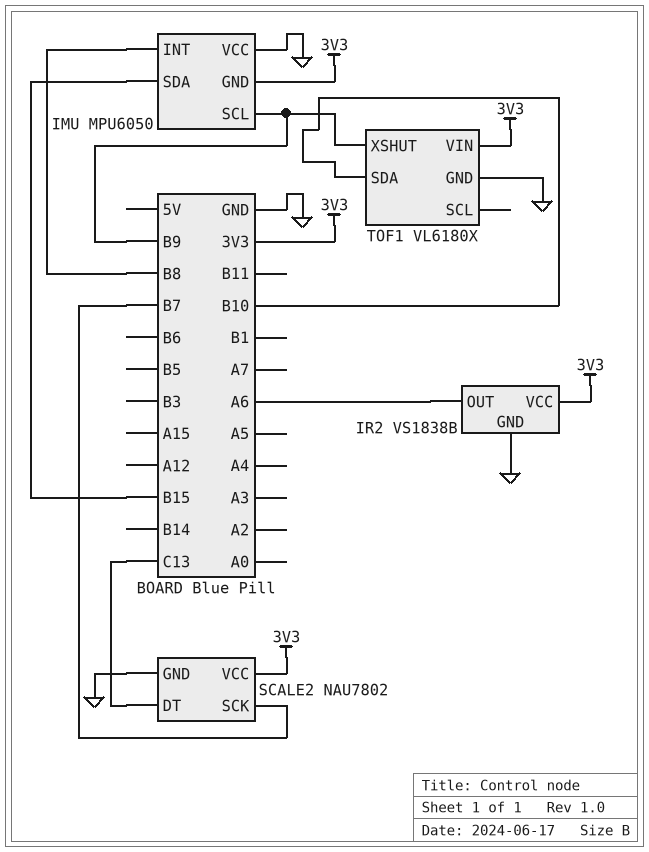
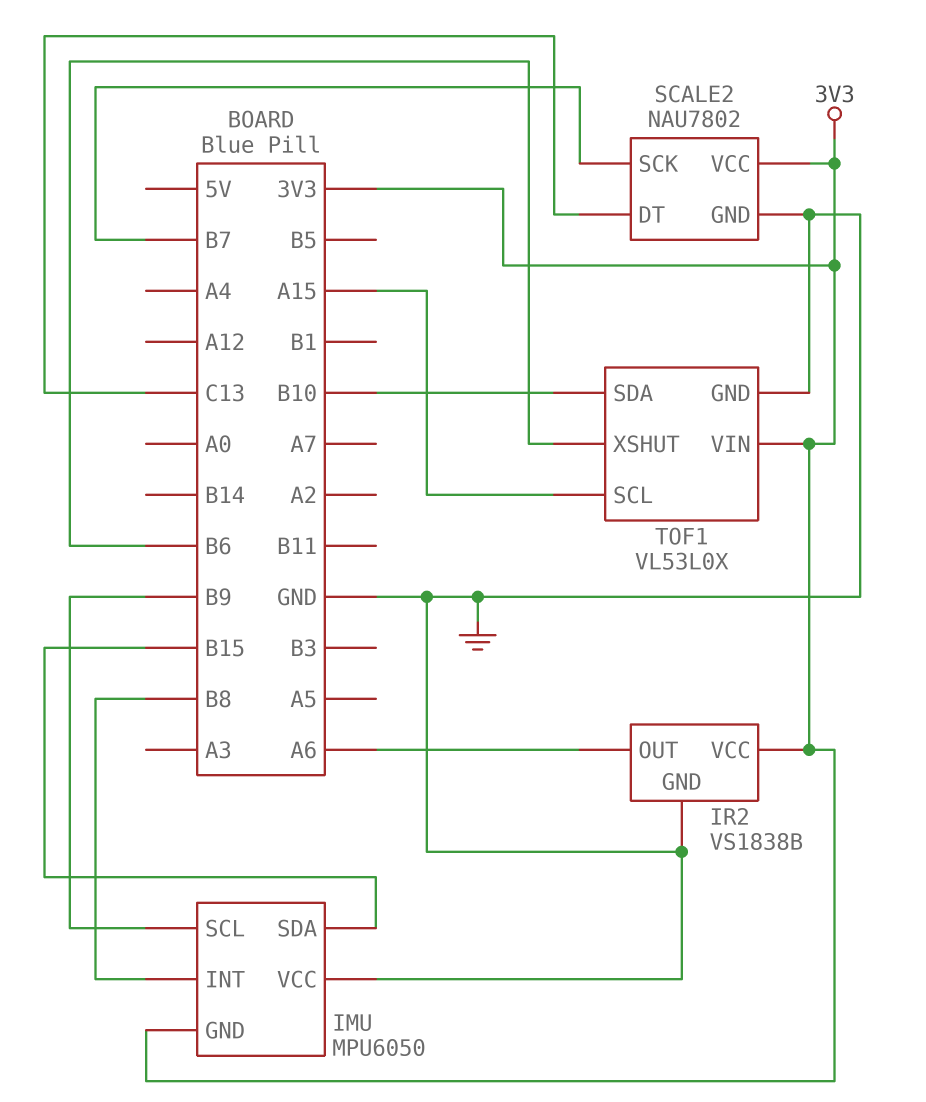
TOF1: VL6180X -> VL53L0X
TOF1 pin SCL: none -> A15
TOF1 pin XSHUT: B9 -> B6

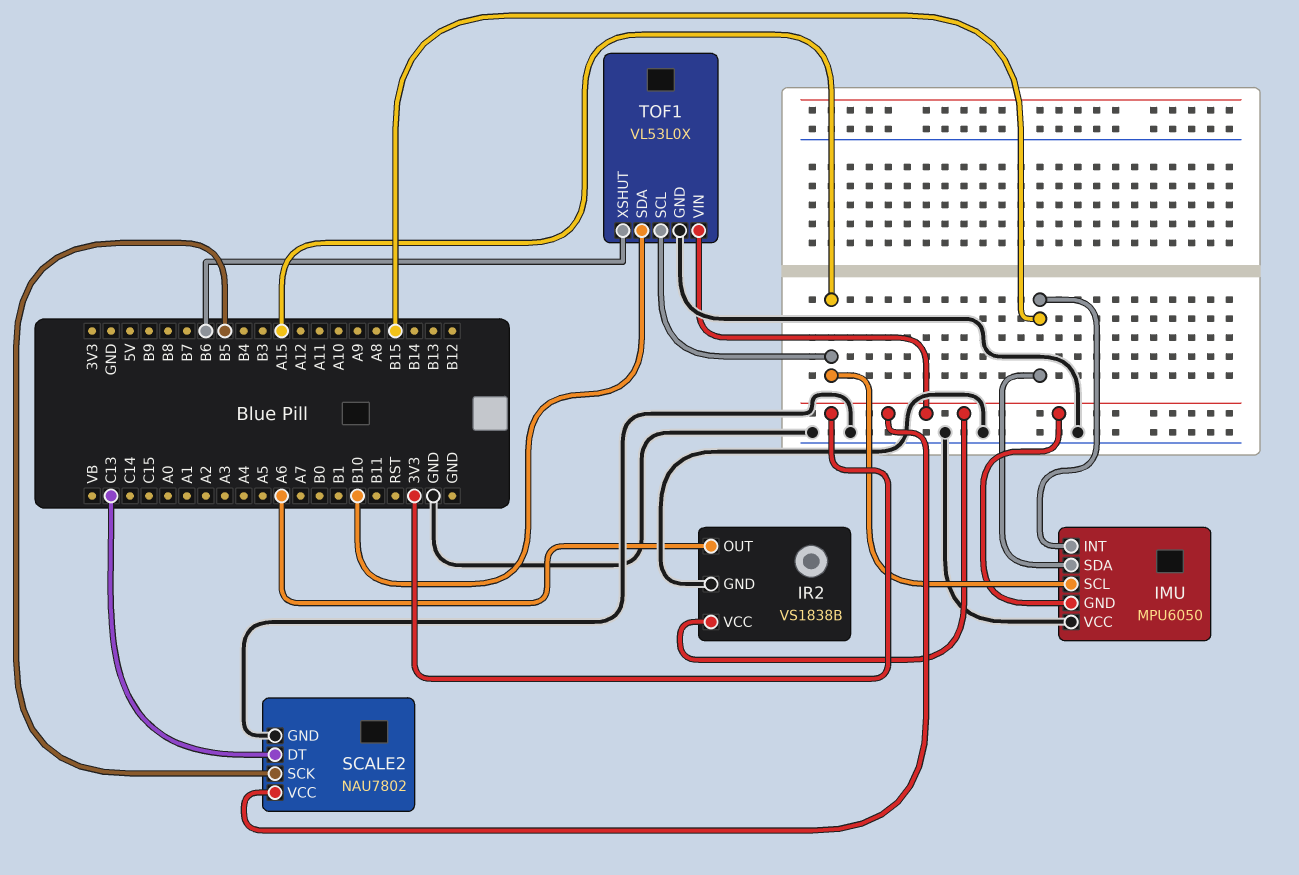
IMU pin INT: B8 -> B15
IMU pin SCL: B9 -> A15
SCALE2 pin SCK: B7 -> B5

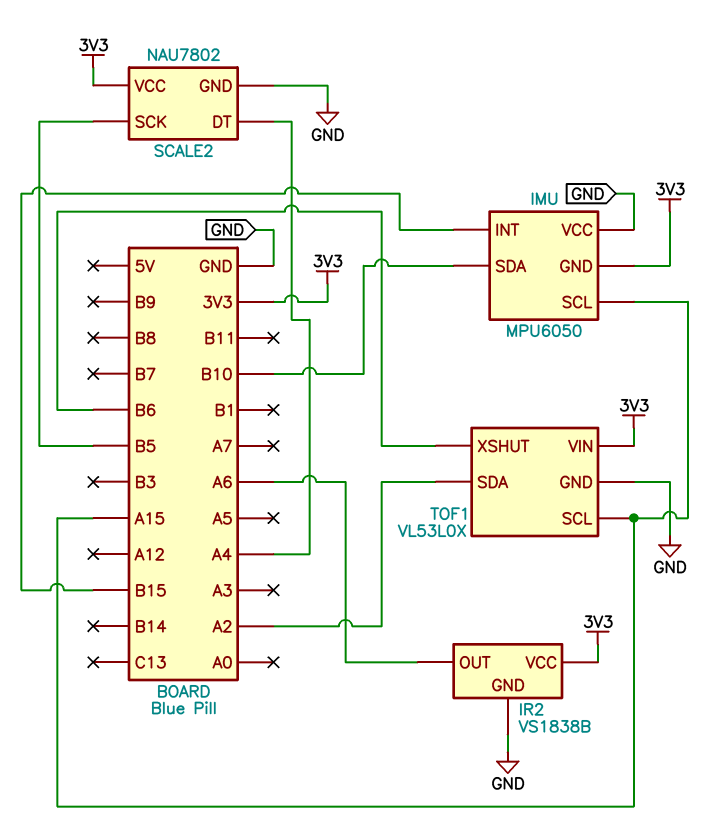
IMU pin SDA: B15 -> B10
SCALE2 pin DT: C13 -> A4
TOF1 pin SDA: B10 -> A2

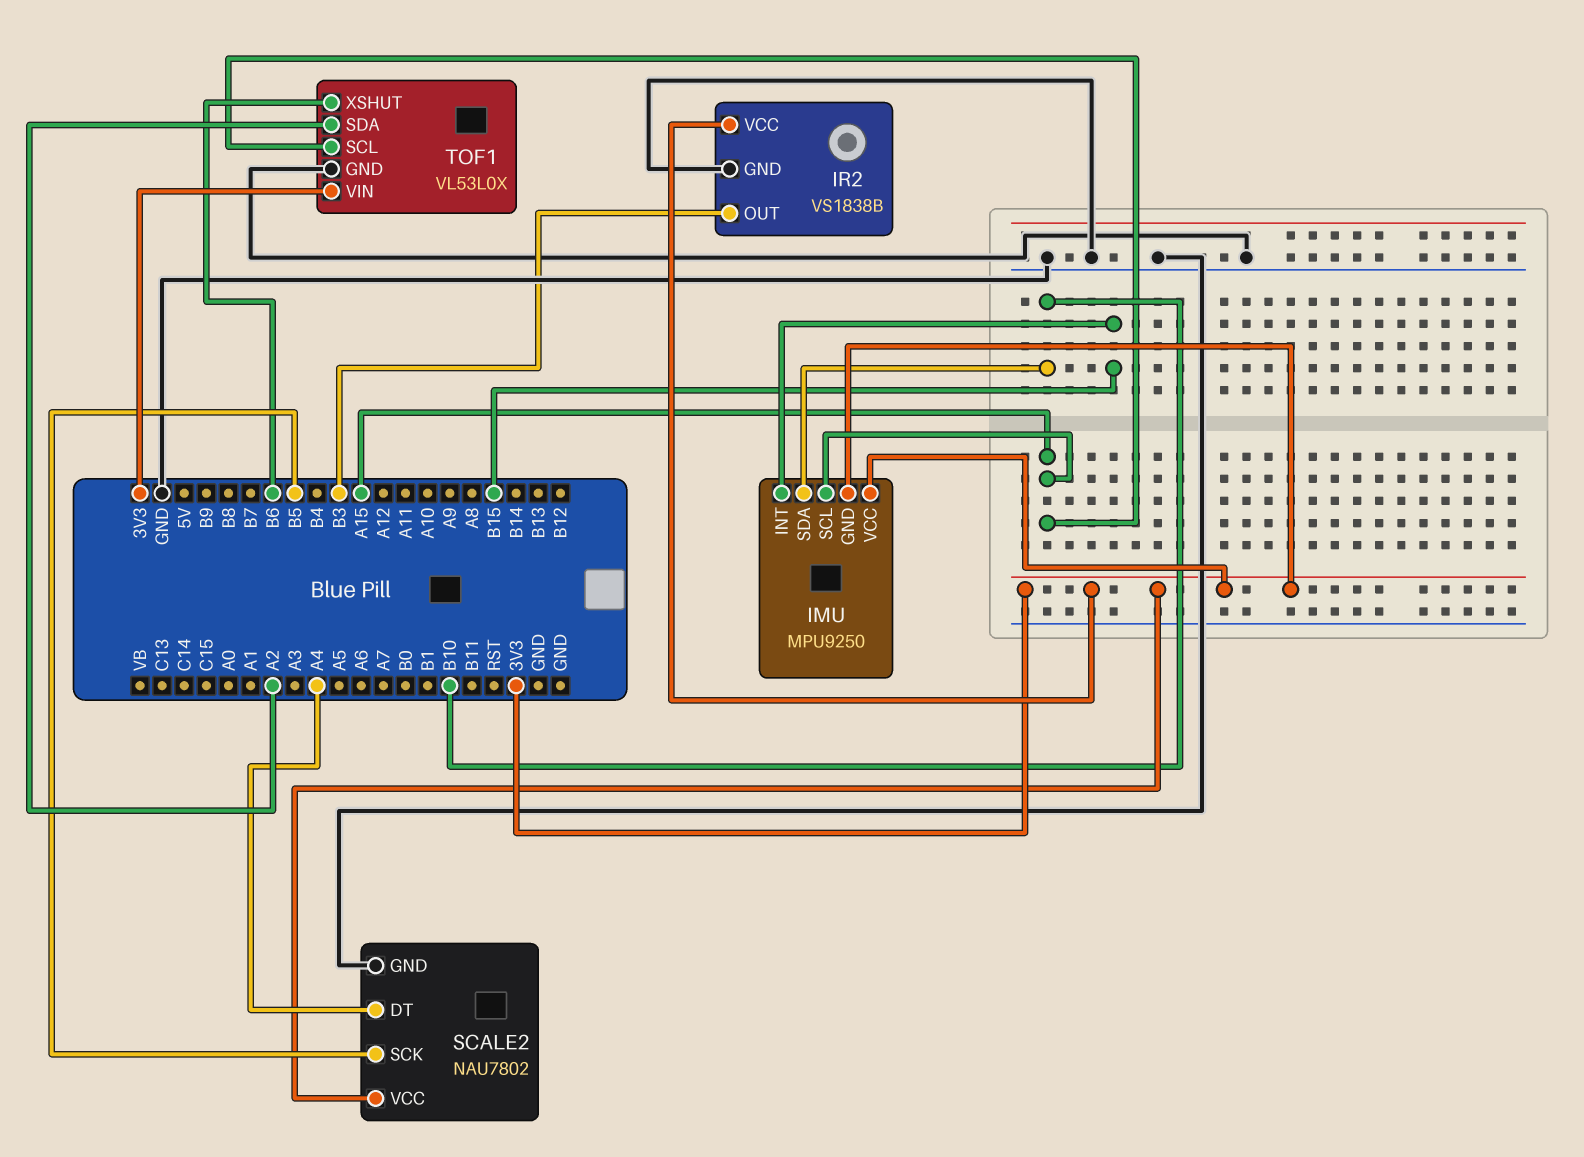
IMU: MPU6050 -> MPU9250
IMU pin VCC: GND -> 3V3
IR2 pin OUT: A6 -> B3

